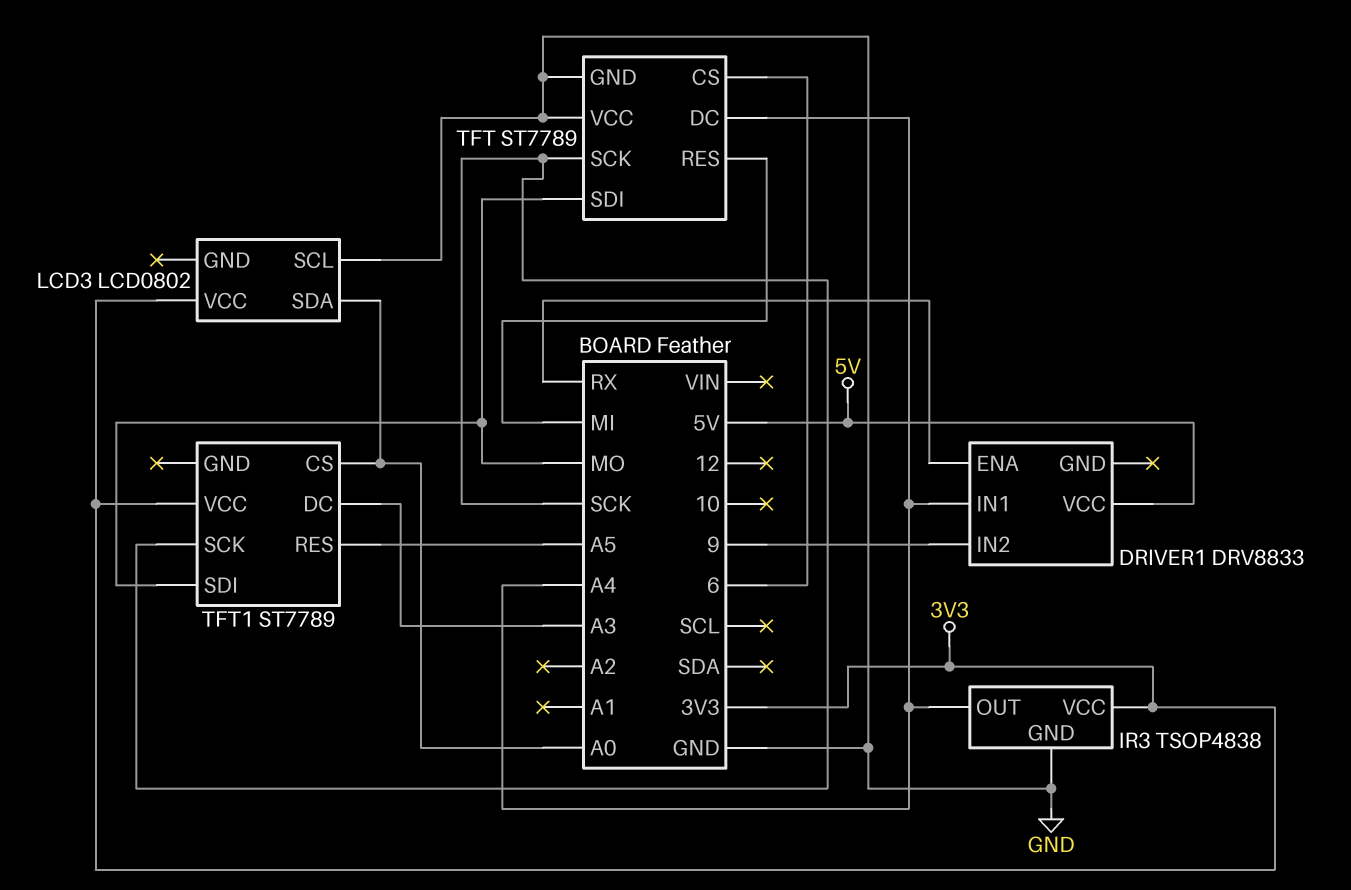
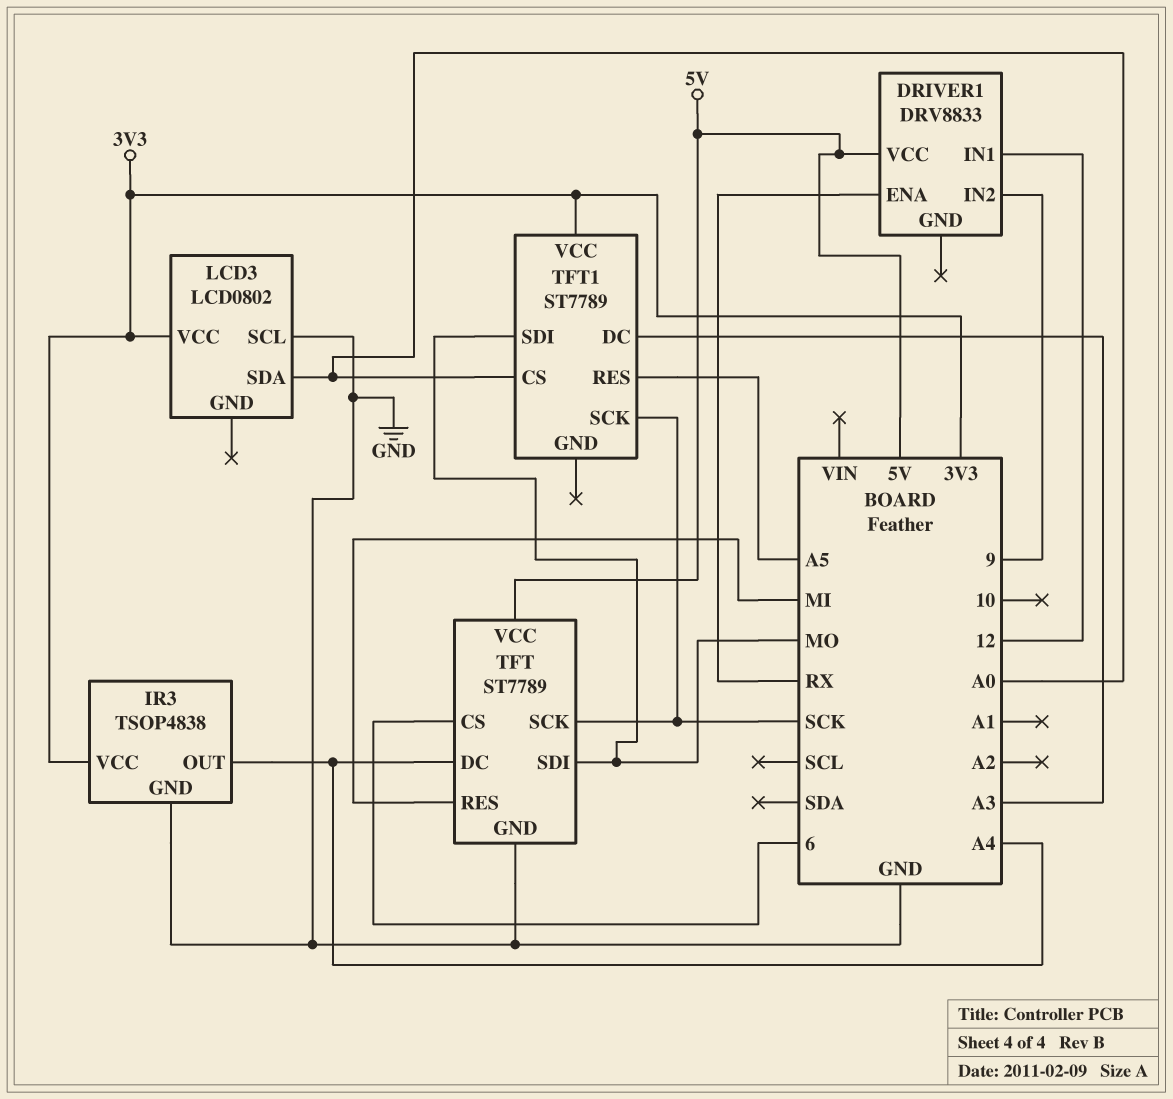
DRIVER1 pin IN1: A4 -> 12
TFT pin VCC: GND -> 5V

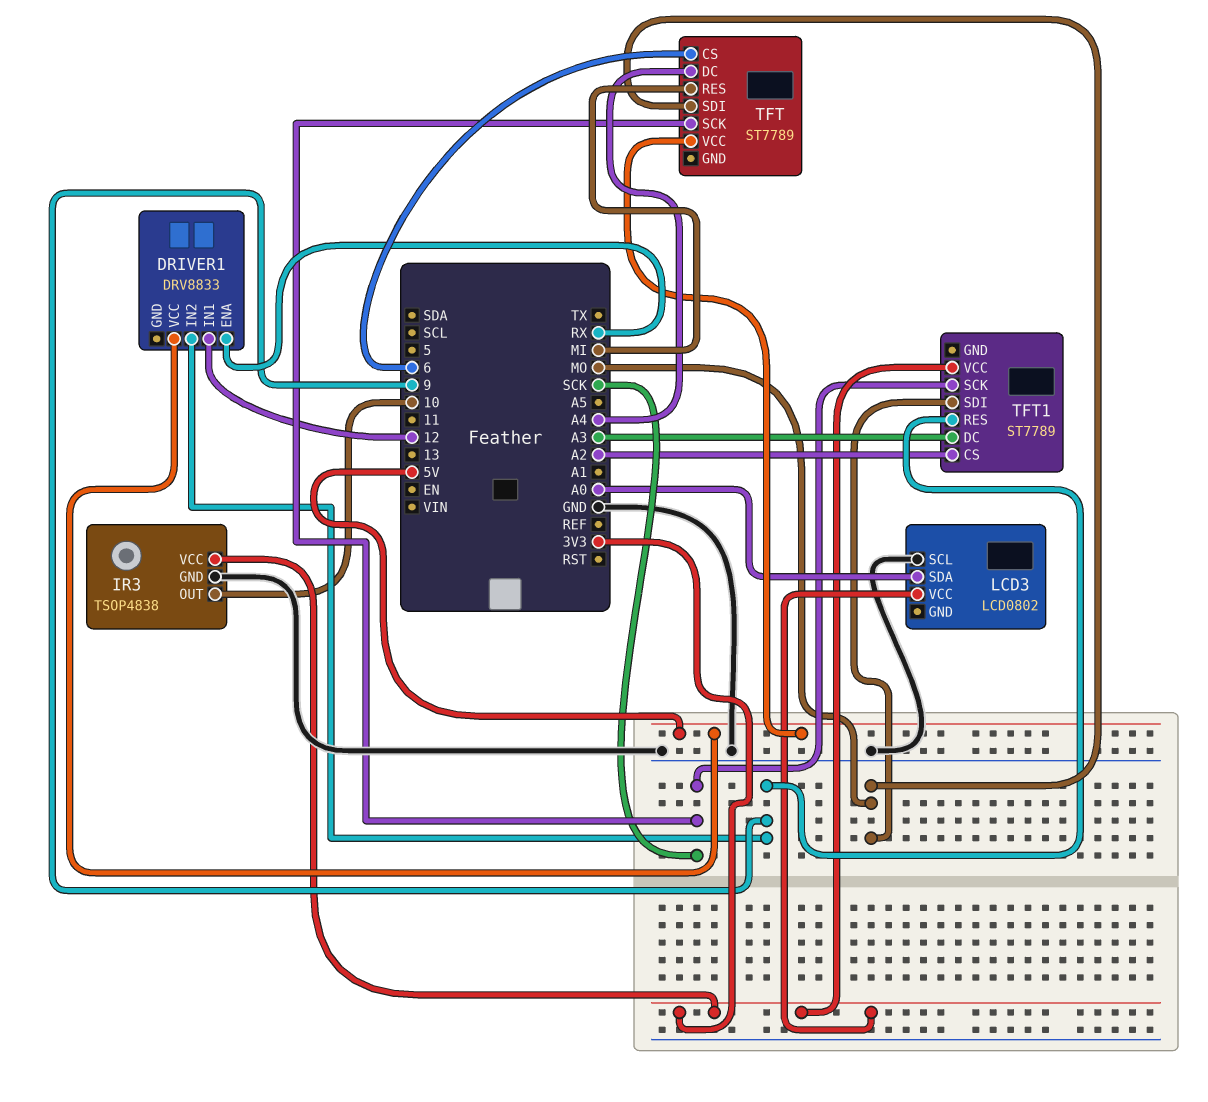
IR3 pin OUT: A4 -> 10
TFT pin GND: GND -> none
TFT1 pin CS: A0 -> A2
TFT1 pin RES: A5 -> 9

